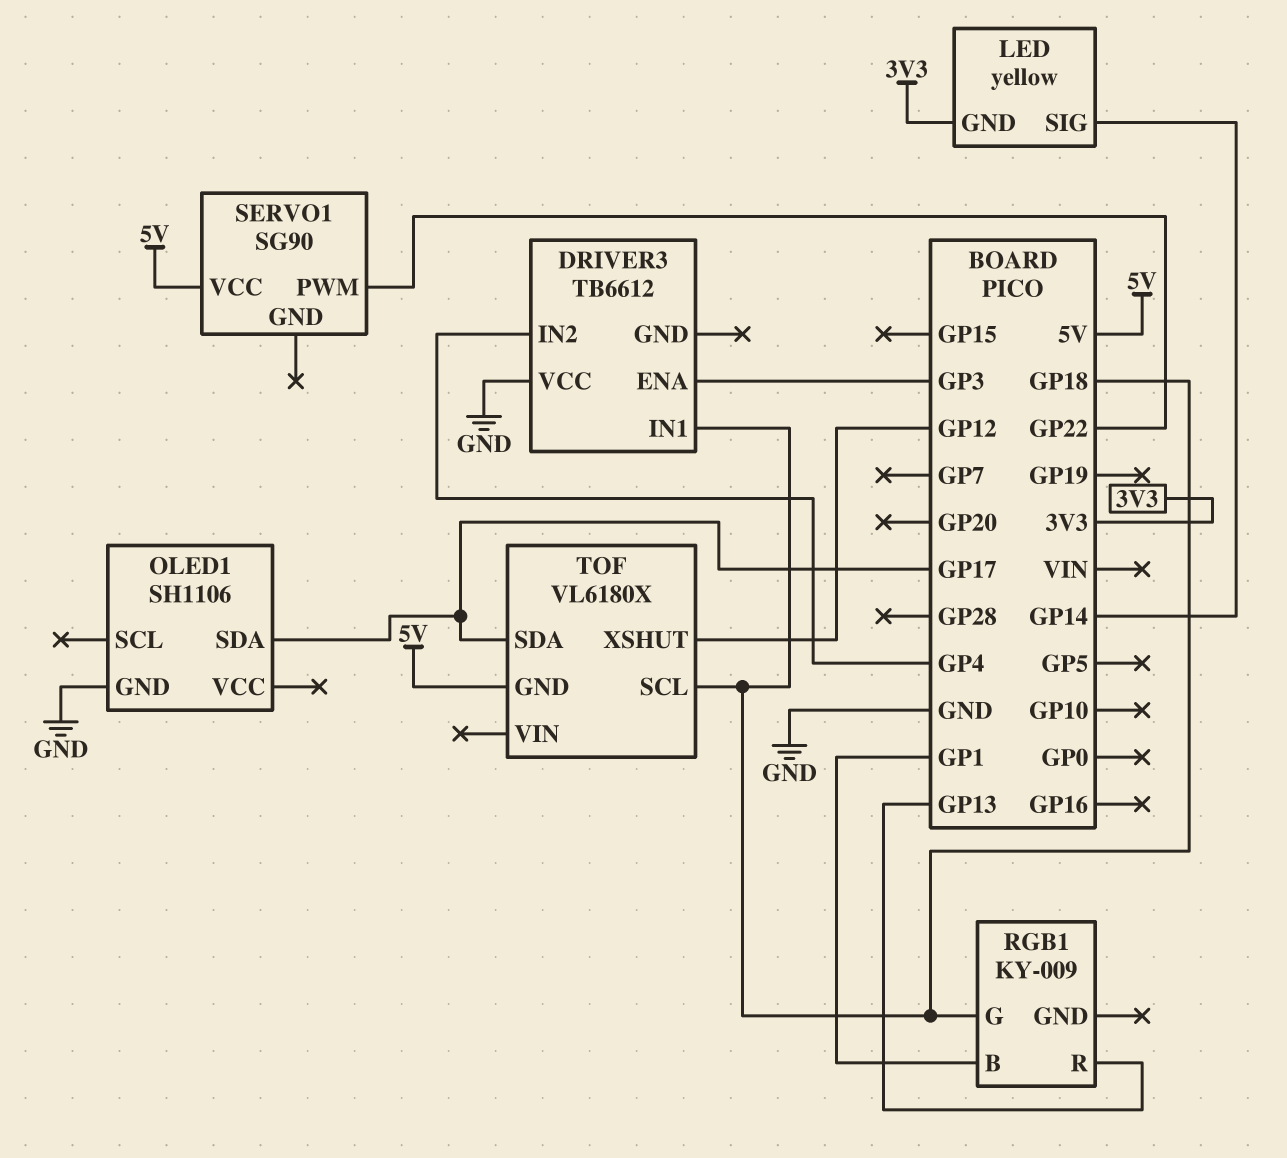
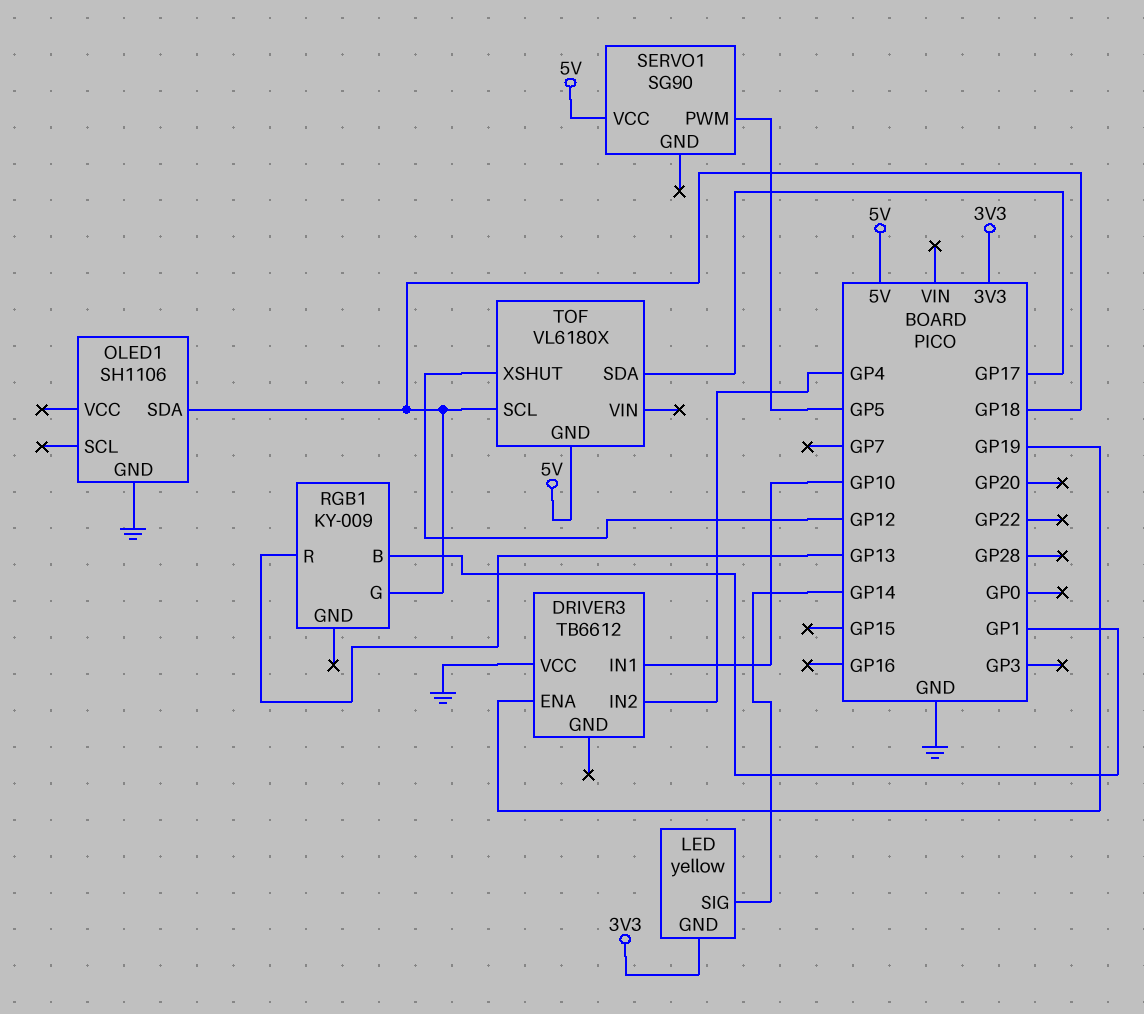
DRIVER3 pin ENA: GP3 -> GP19
DRIVER3 pin IN1: GP18 -> GP10
OLED1 pin SDA: GP17 -> GP18
SERVO1 pin PWM: GP22 -> GP5

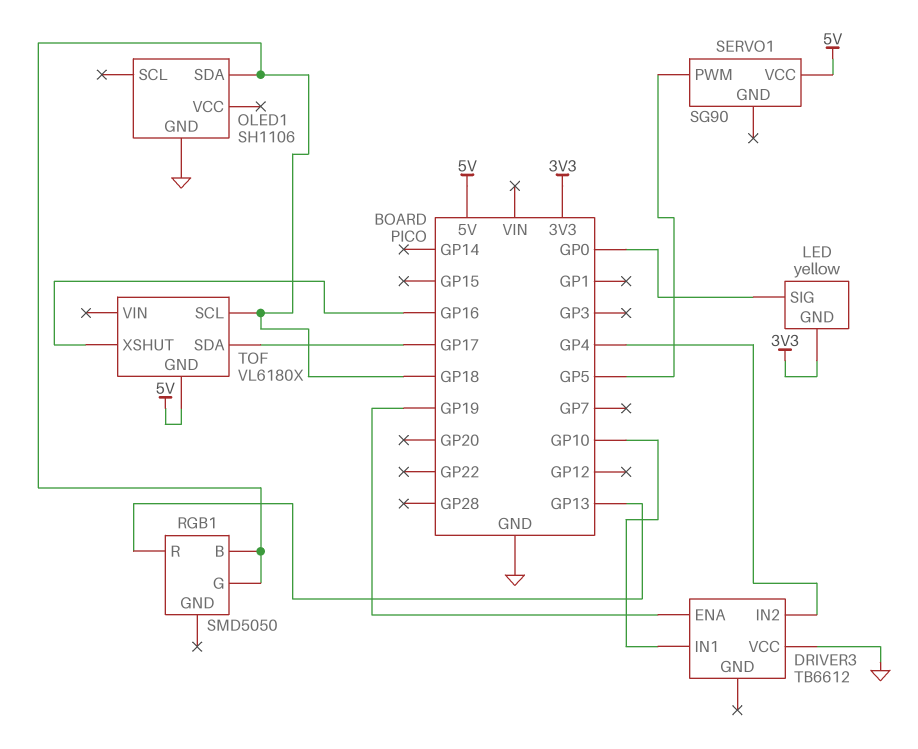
LED pin SIG: GP14 -> GP0
RGB1: KY-009 -> SMD5050
RGB1 pin B: GP1 -> GP18
TOF pin XSHUT: GP12 -> GP16

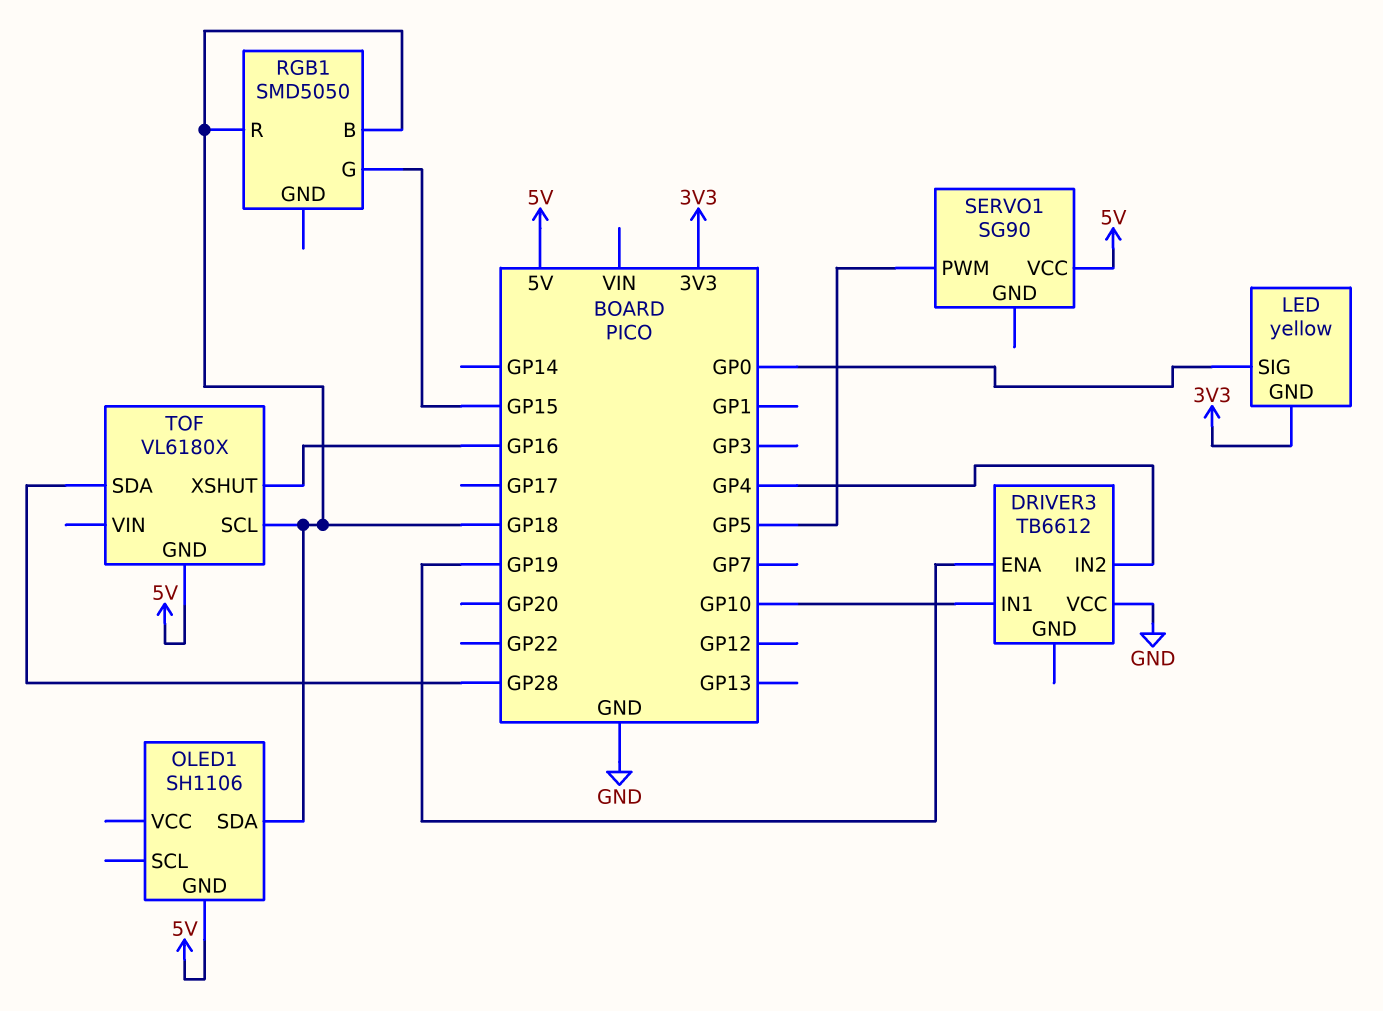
OLED1 pin GND: GND -> 5V
RGB1 pin G: GP18 -> GP15
RGB1 pin R: GP13 -> GP18
TOF pin SDA: GP17 -> GP28

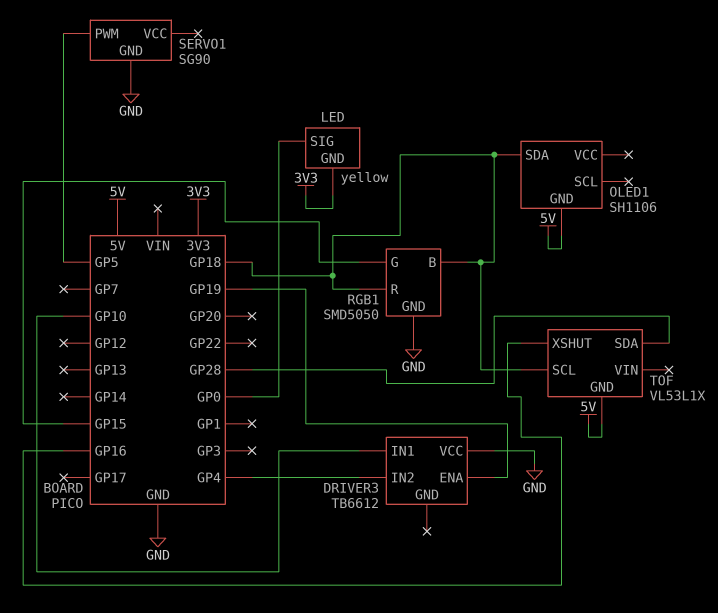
RGB1 pin GND: none -> GND
SERVO1 pin GND: none -> GND
SERVO1 pin VCC: 5V -> none
TOF: VL6180X -> VL53L1X

